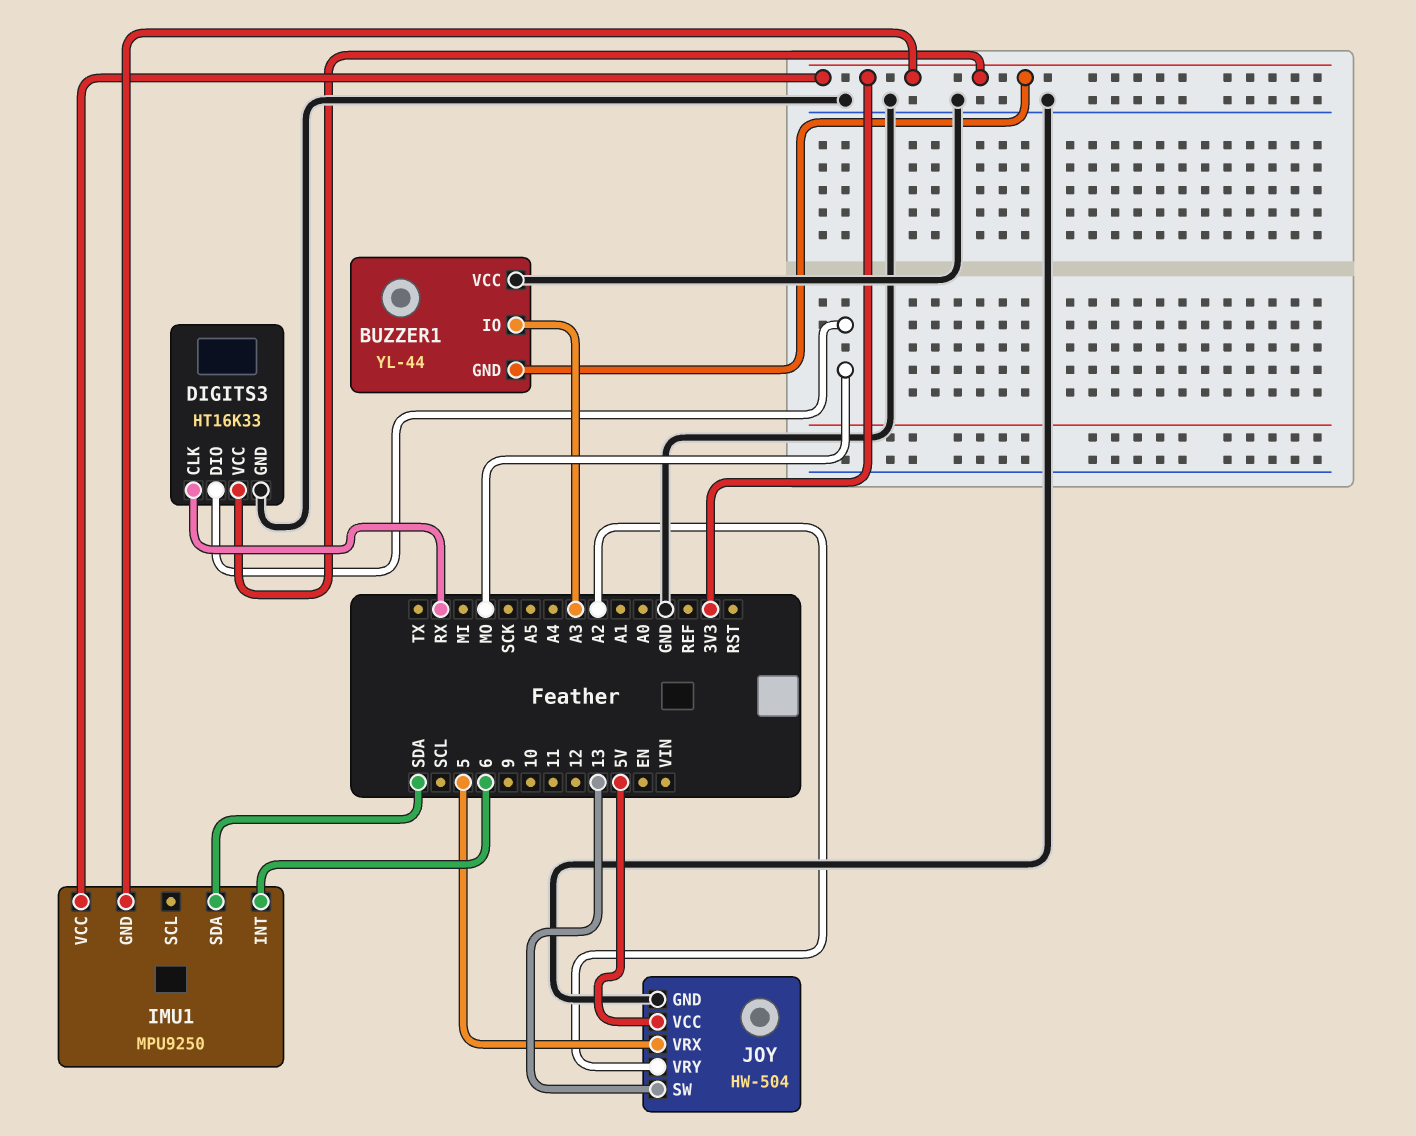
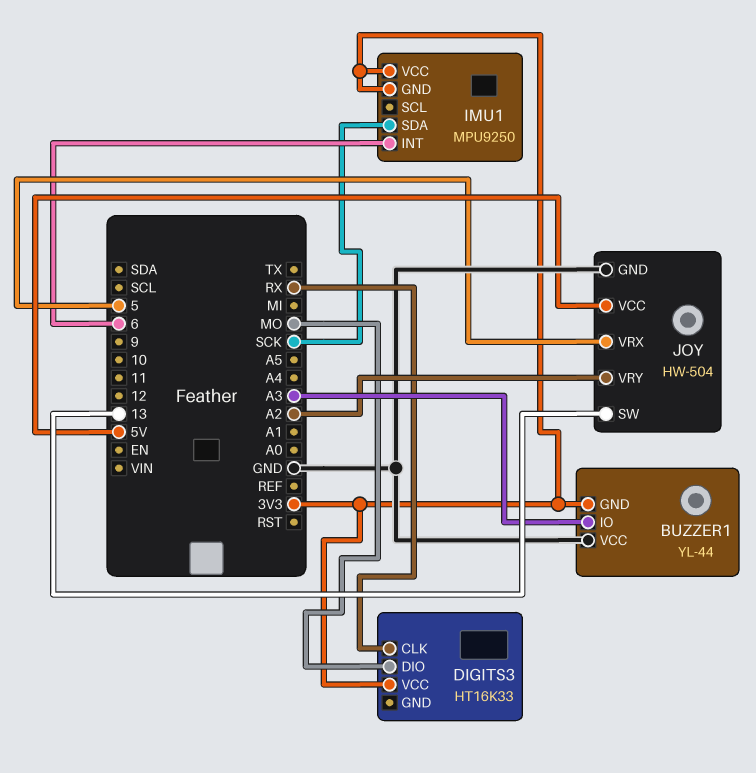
DIGITS3 pin GND: GND -> none
IMU1 pin SDA: SDA -> SCK

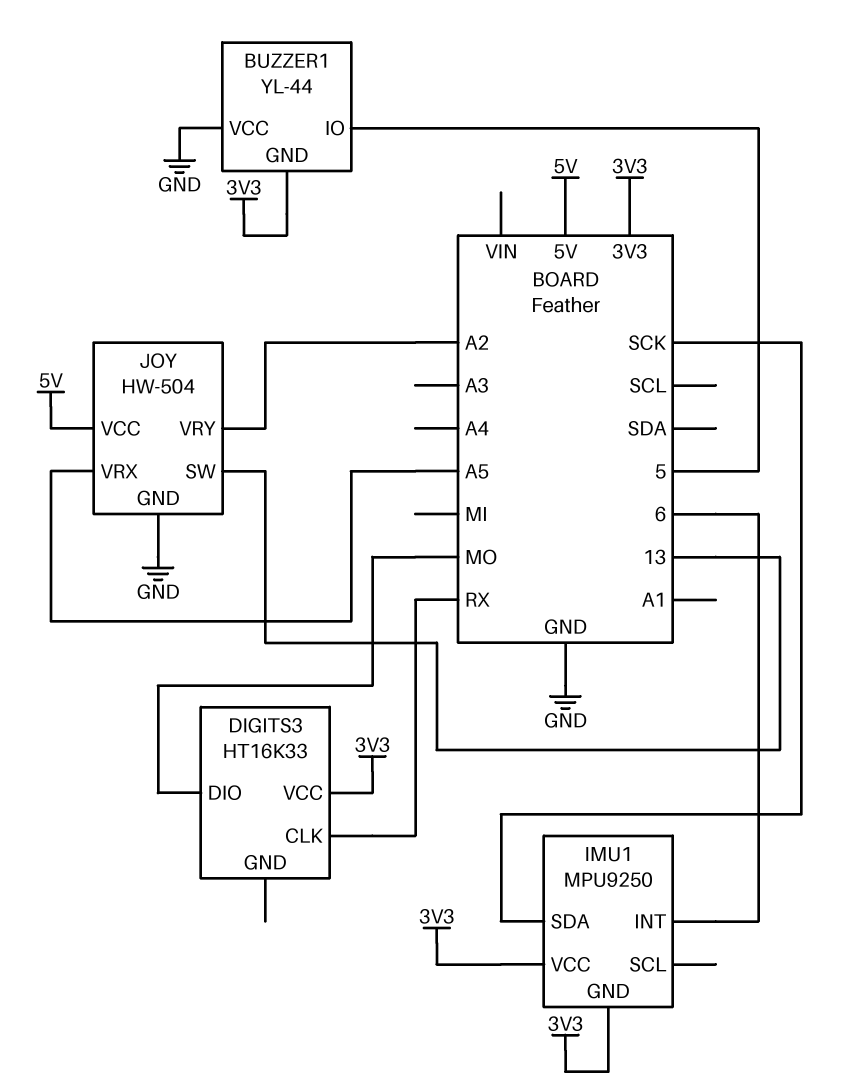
BUZZER1 pin IO: A3 -> 5
JOY pin VRX: 5 -> A5

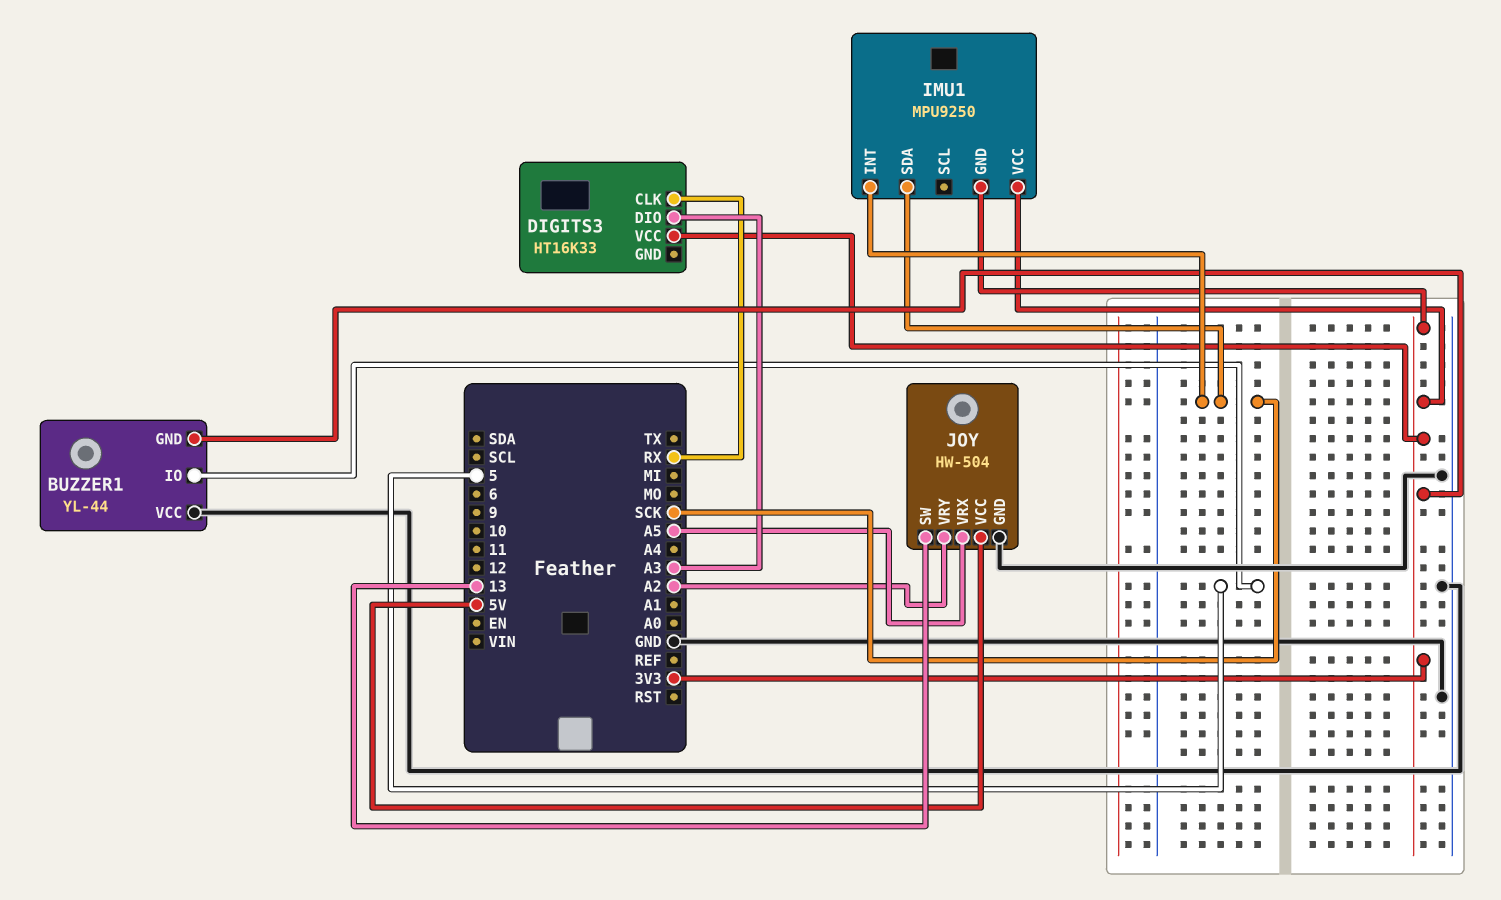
DIGITS3 pin DIO: MO -> A3
IMU1 pin INT: 6 -> SCK

